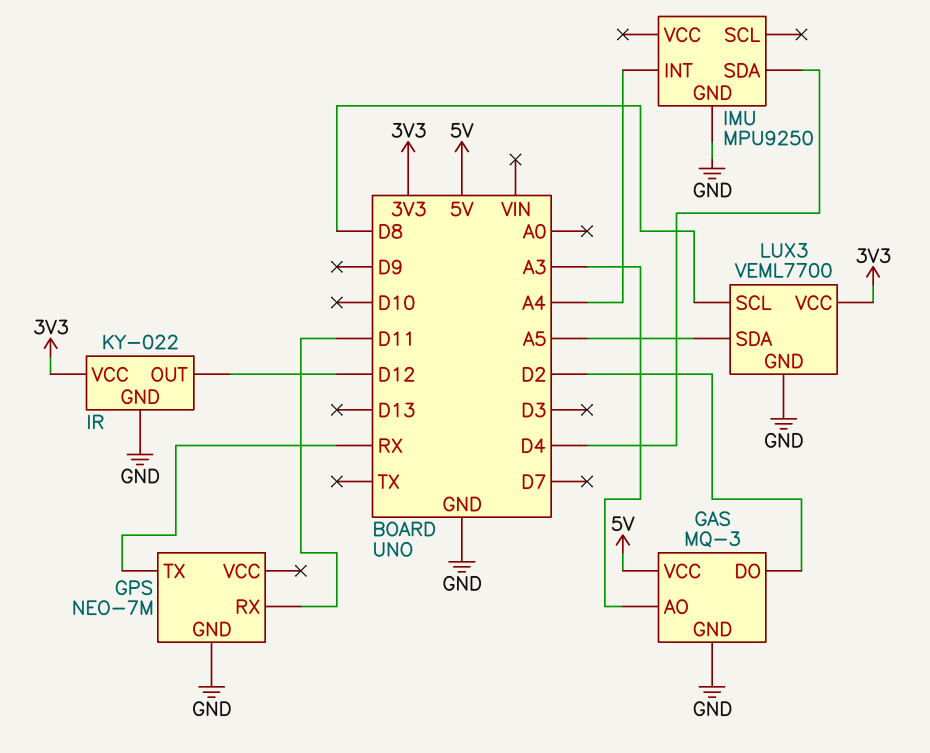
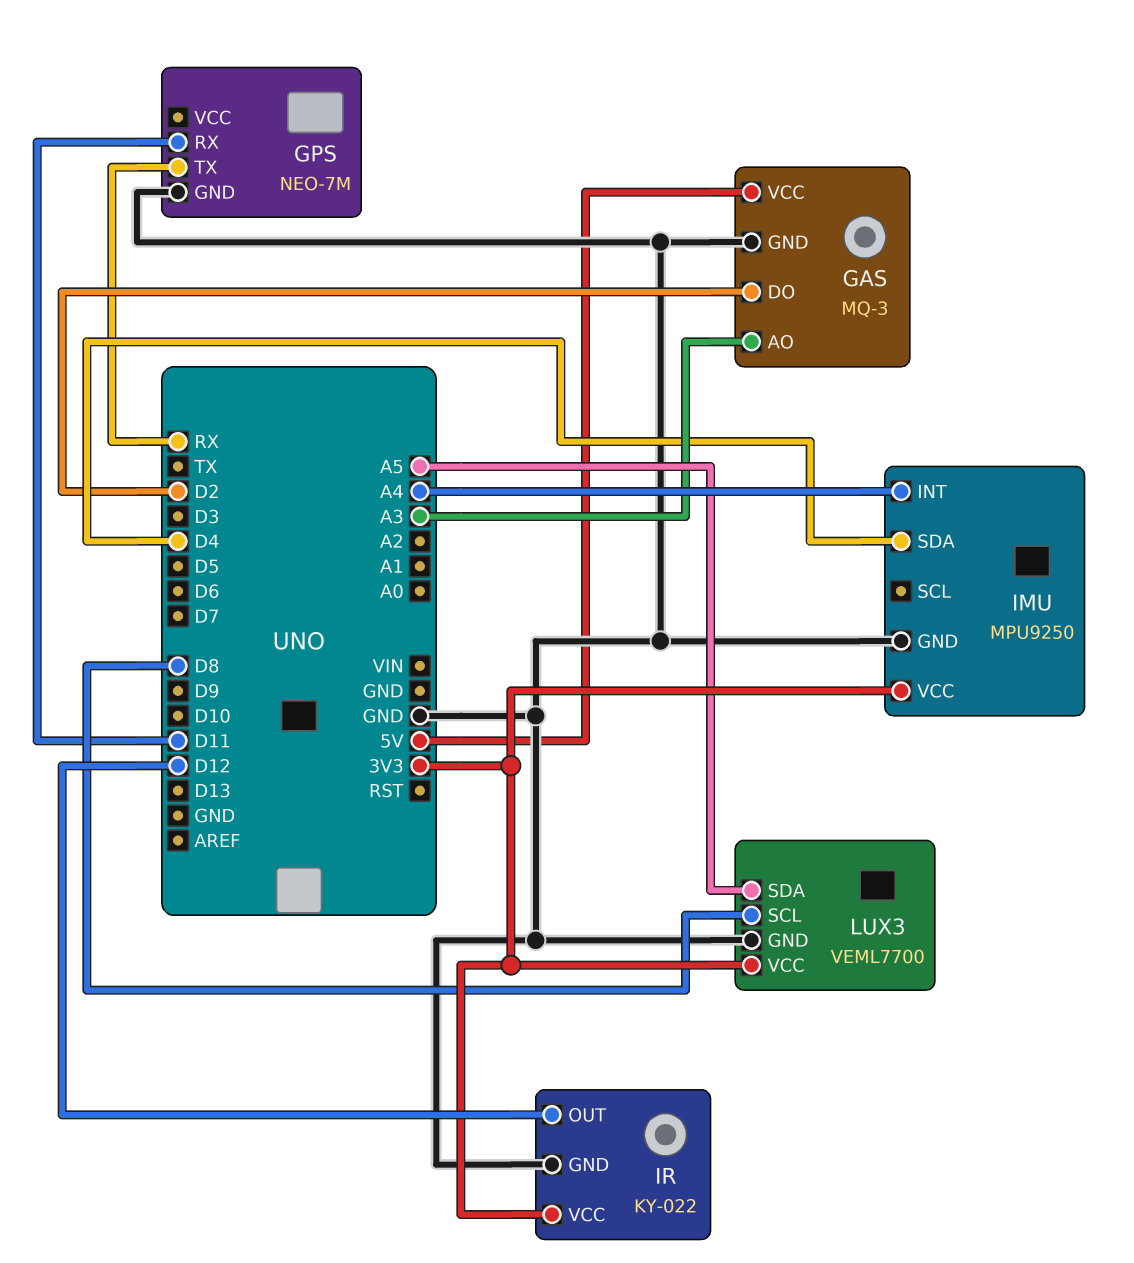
IMU pin VCC: none -> 3V3

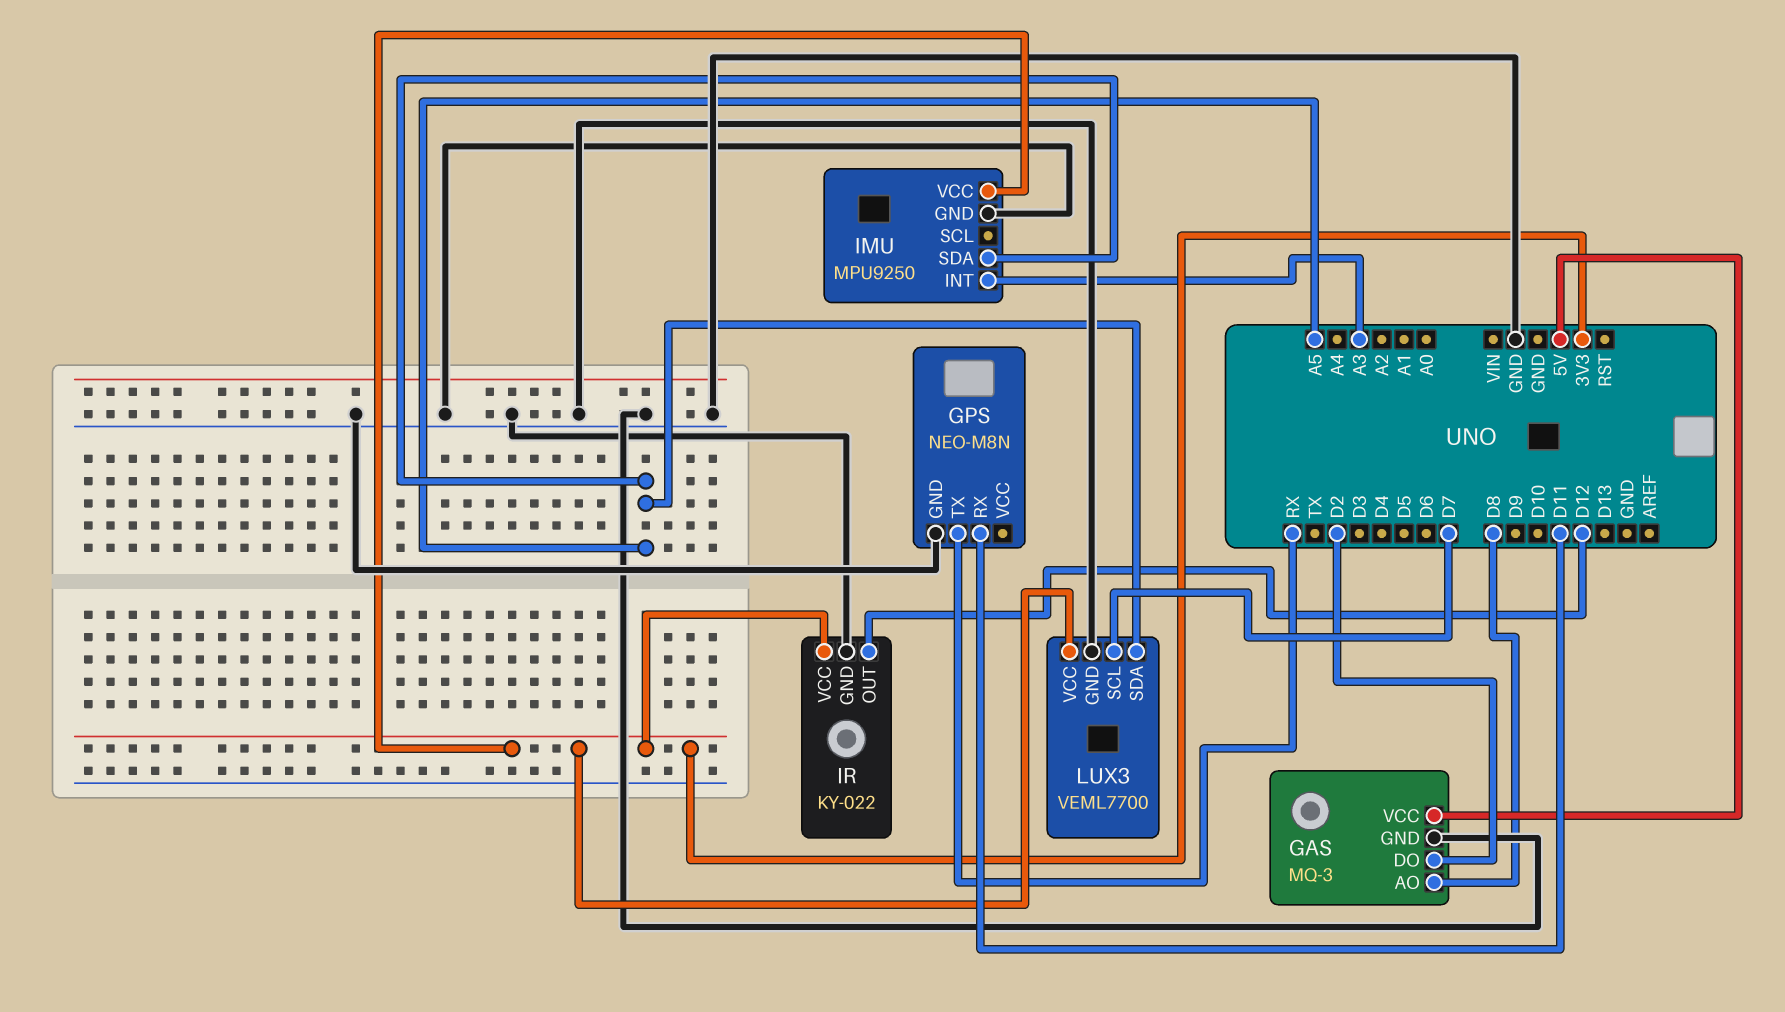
GAS pin AO: A3 -> D8
GPS: NEO-7M -> NEO-M8N
IMU pin INT: A4 -> A3
IMU pin SDA: D4 -> A5
LUX3 pin SCL: D8 -> D7

